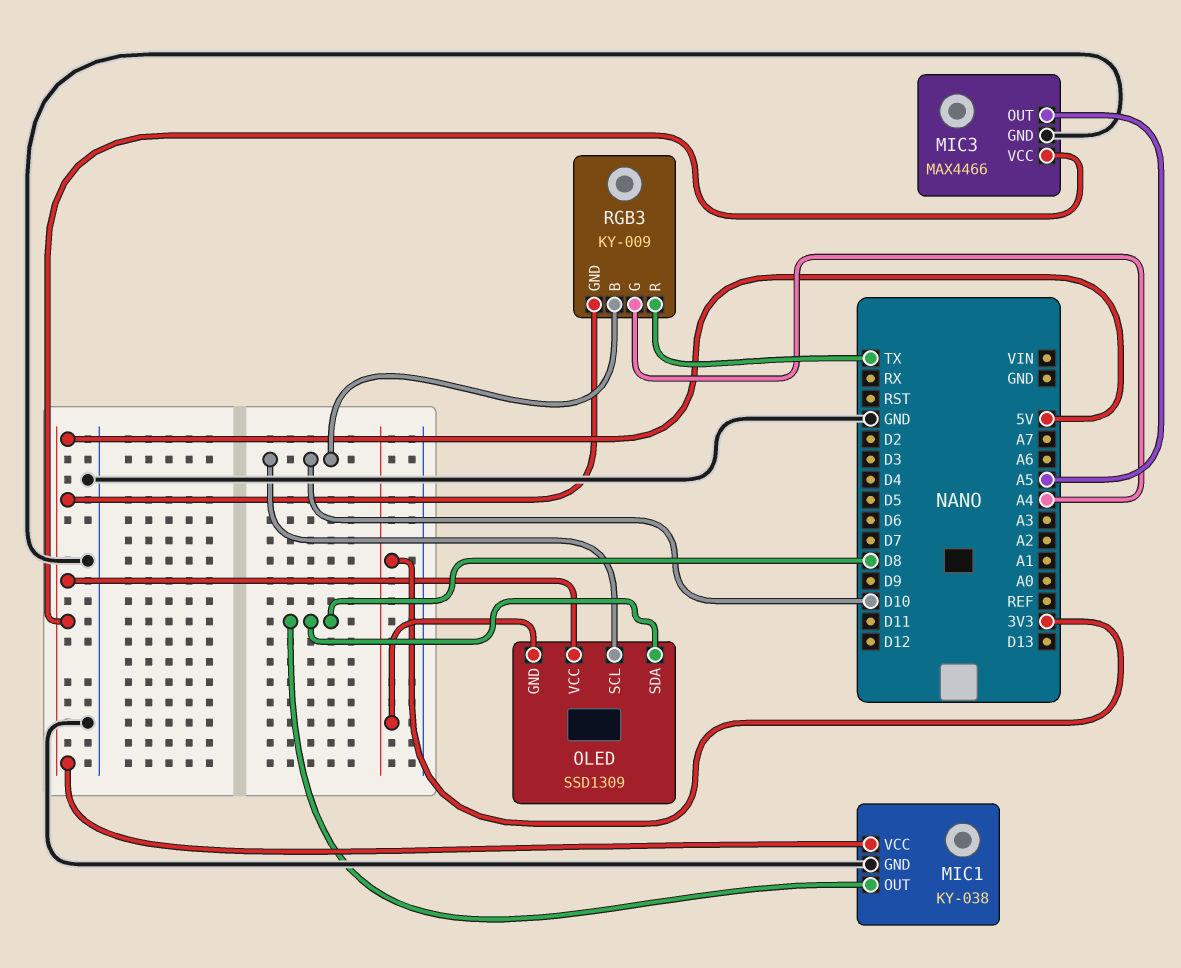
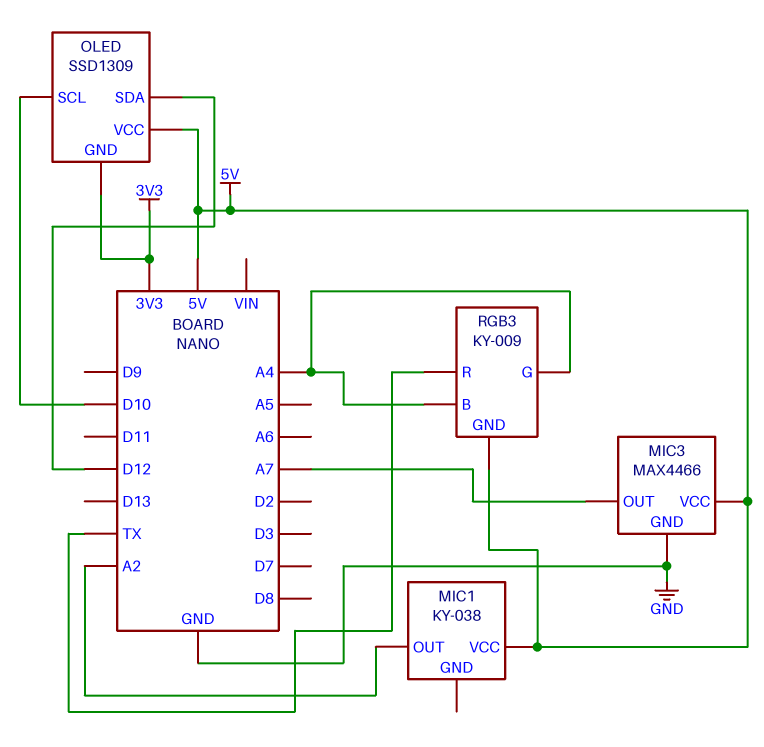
MIC1 pin GND: GND -> none
MIC1 pin OUT: D8 -> A2
MIC3 pin OUT: A5 -> A7
OLED pin SDA: D8 -> D12
RGB3 pin B: D10 -> A4

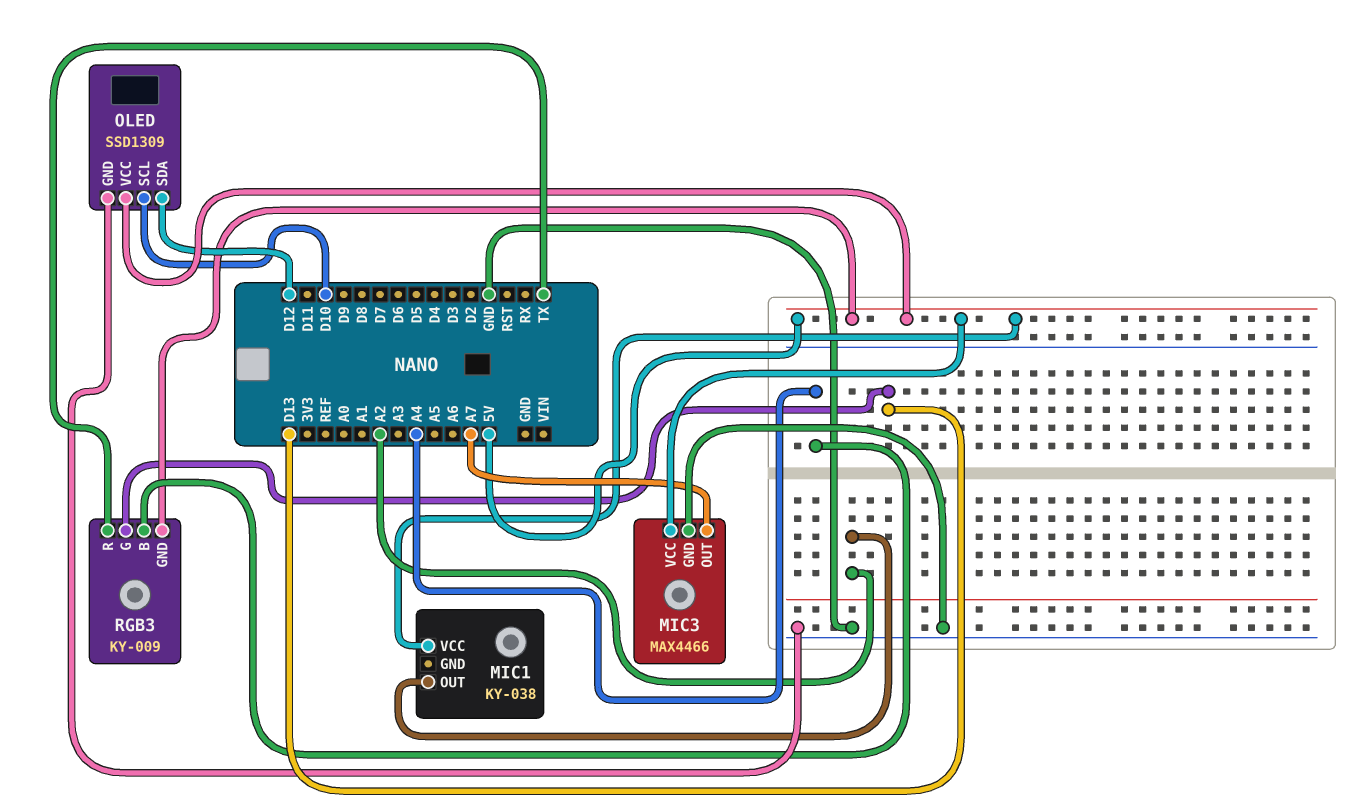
OLED pin GND: 3V3 -> GND
RGB3 pin G: A4 -> D13

